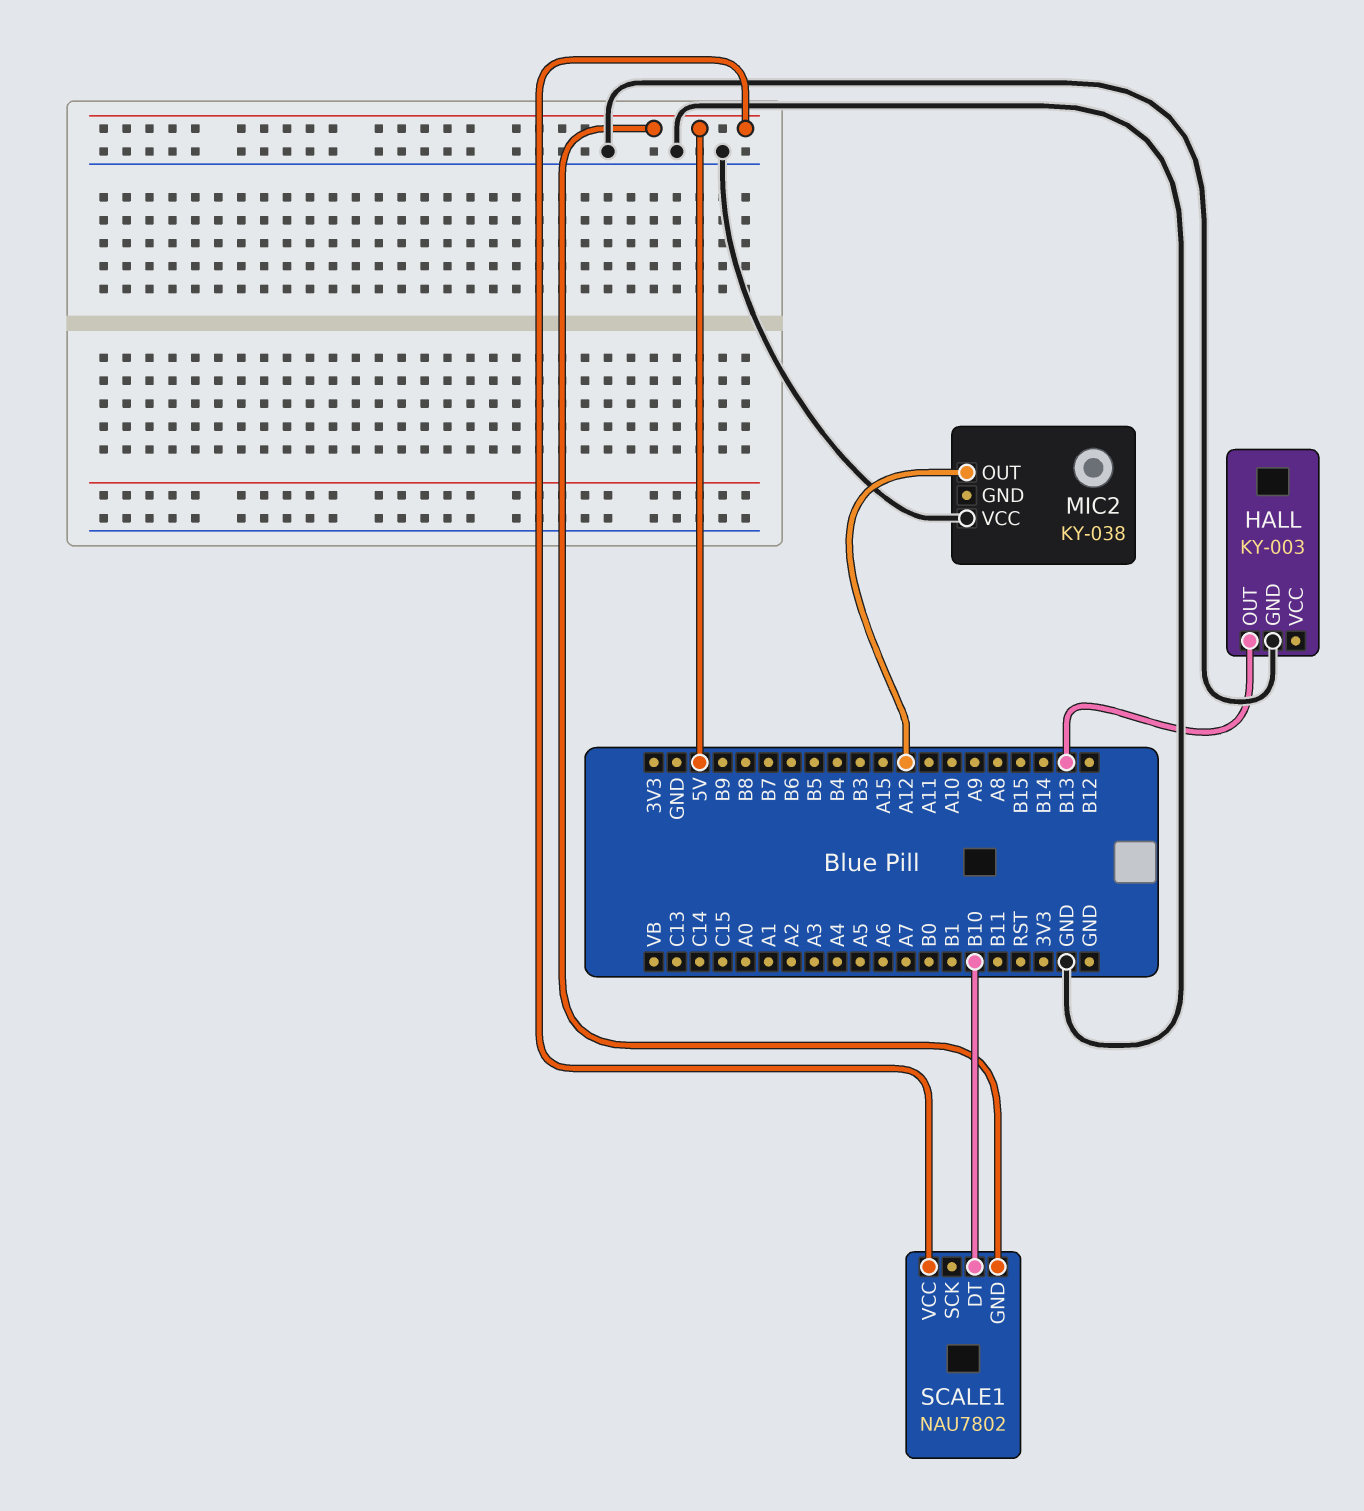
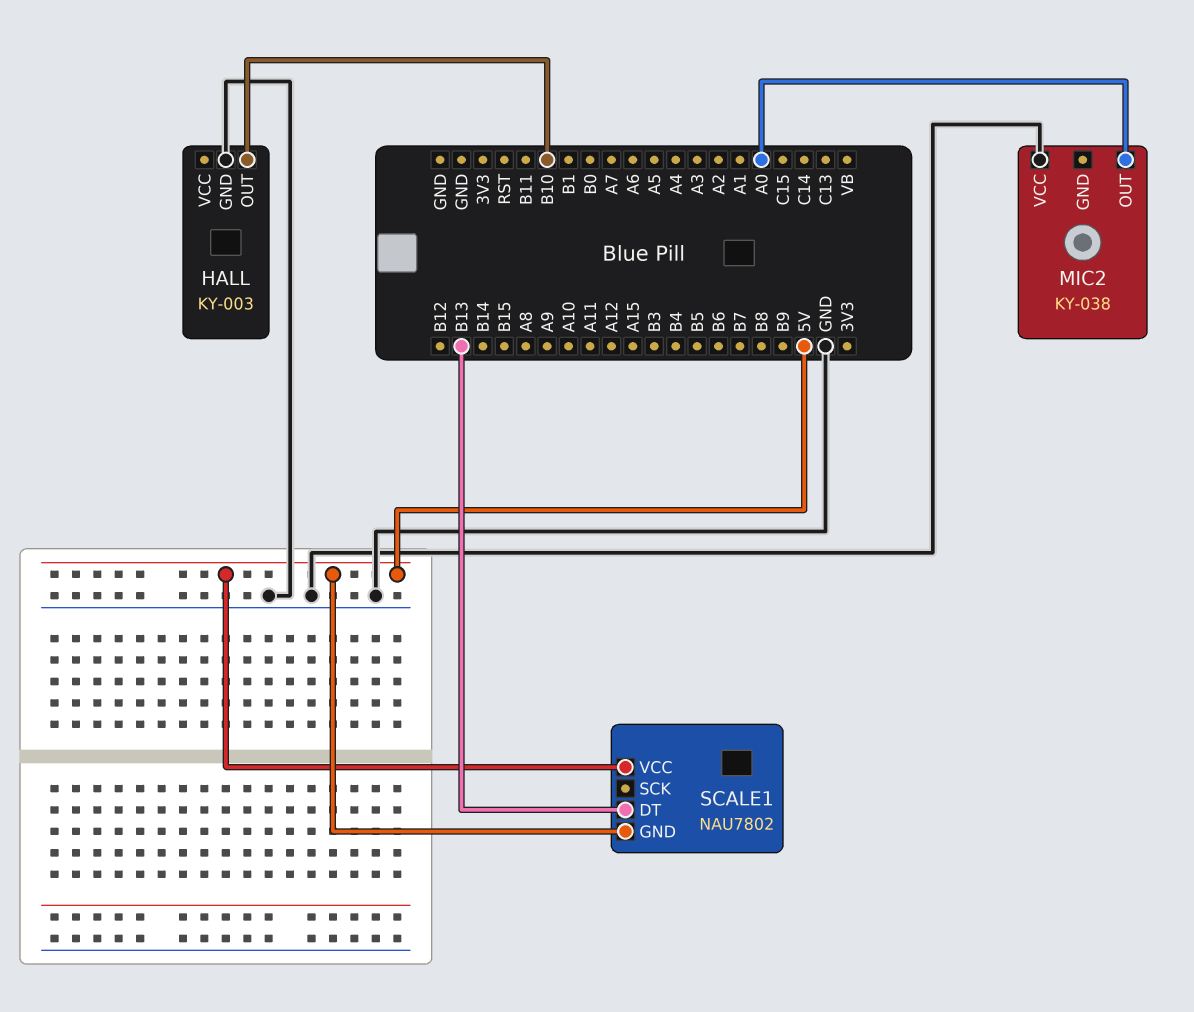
HALL pin OUT: B13 -> B10
MIC2 pin OUT: A12 -> A0
SCALE1 pin DT: B10 -> B13

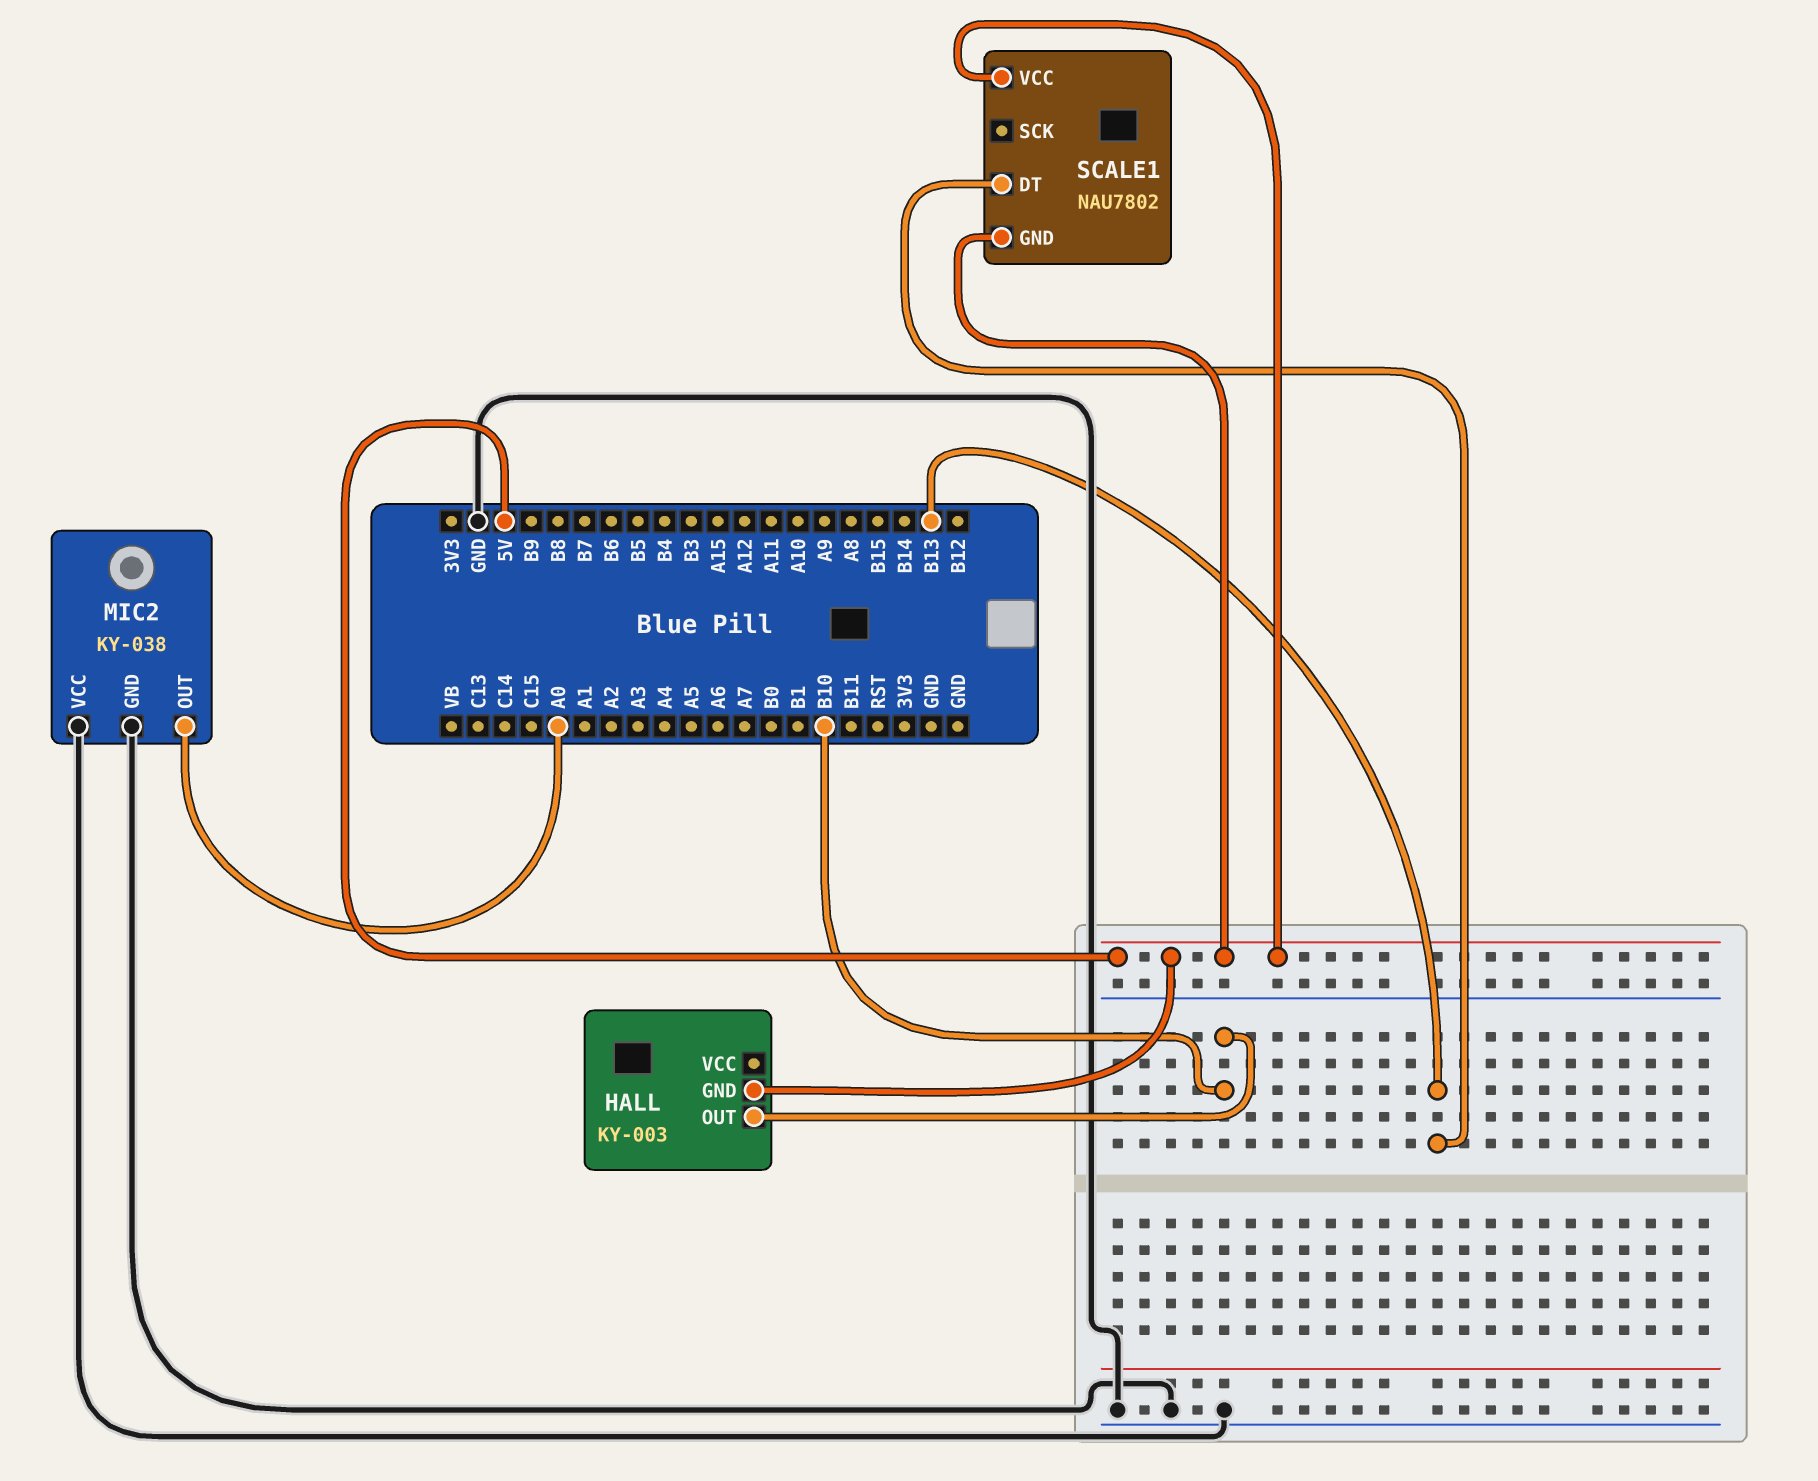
HALL pin GND: GND -> 5V
MIC2 pin GND: none -> GND

